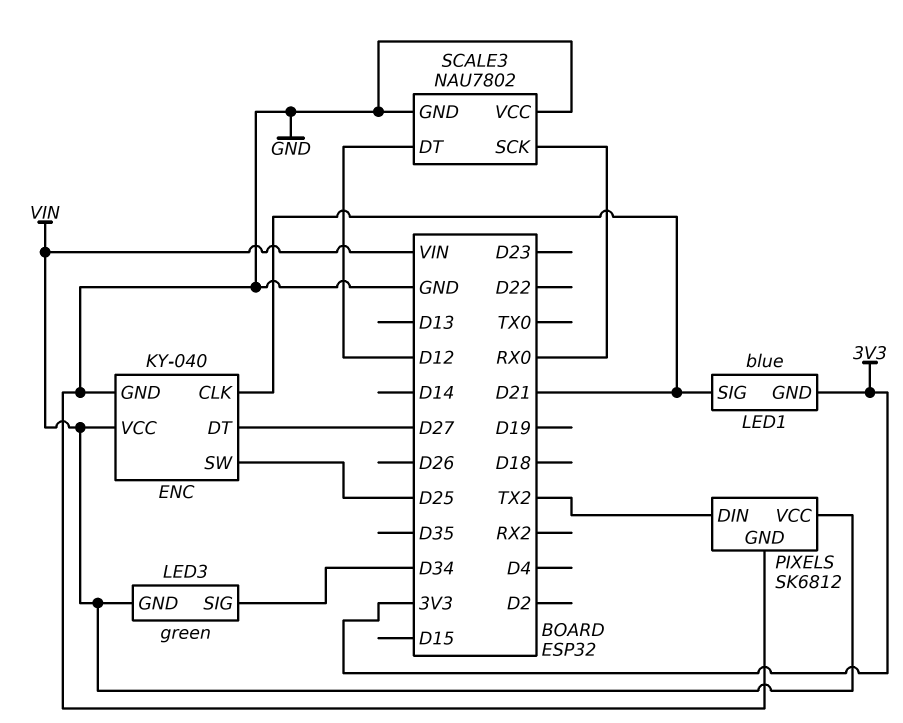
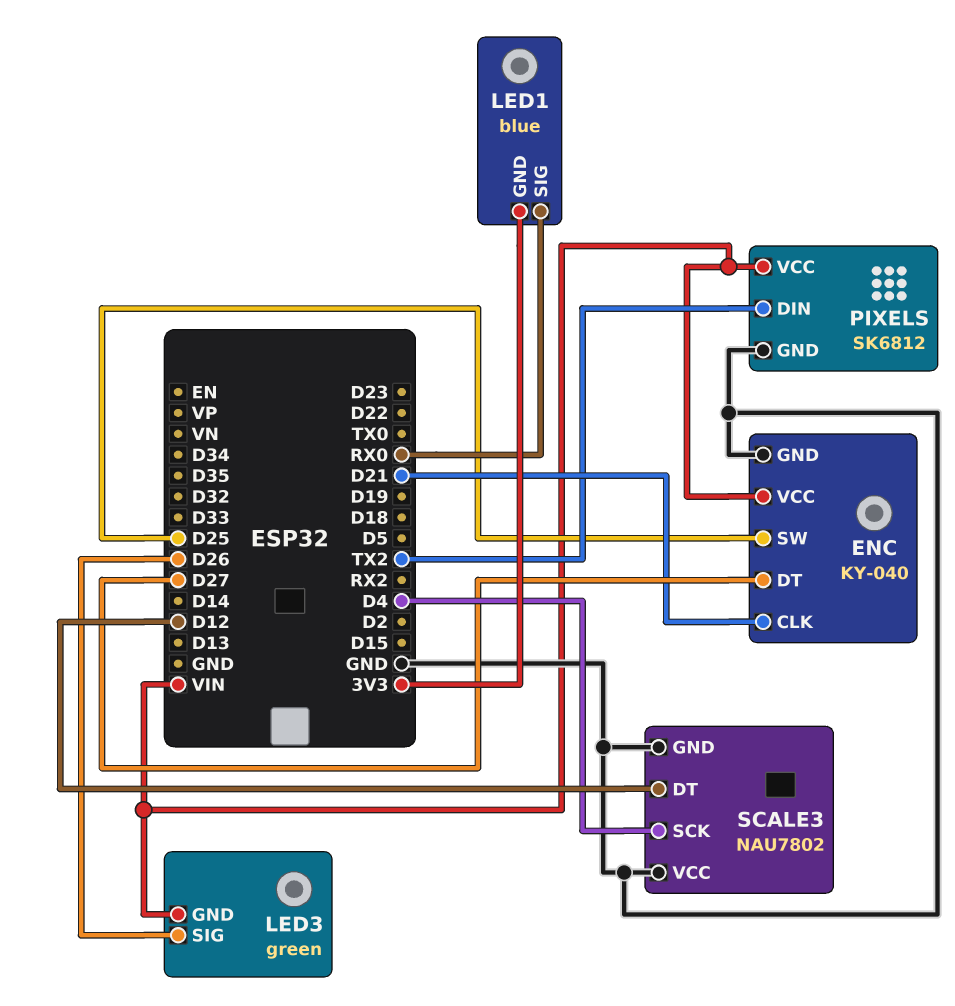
LED1 pin SIG: D21 -> RX0
LED3 pin SIG: D34 -> D26
SCALE3 pin SCK: RX0 -> D4

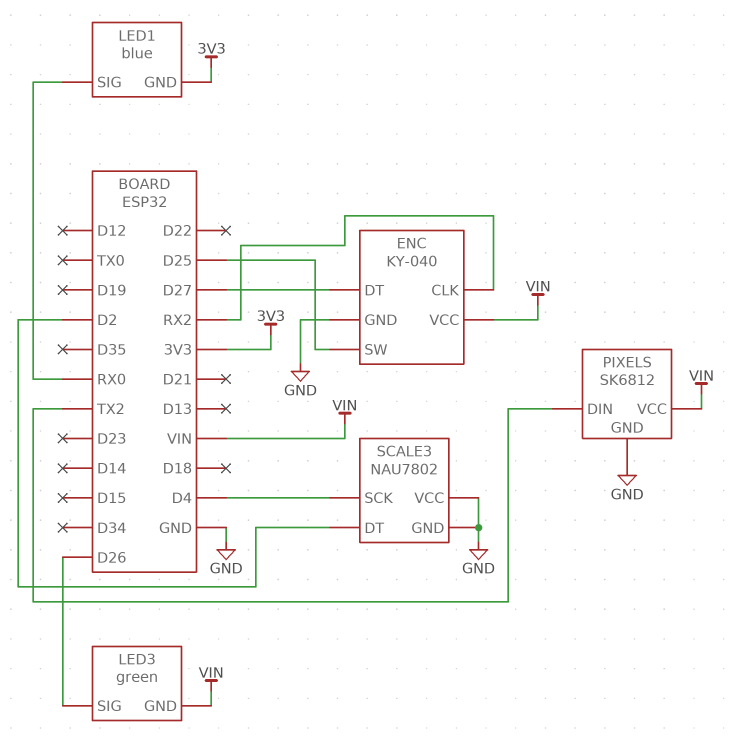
ENC pin CLK: D21 -> RX2
SCALE3 pin DT: D12 -> D2

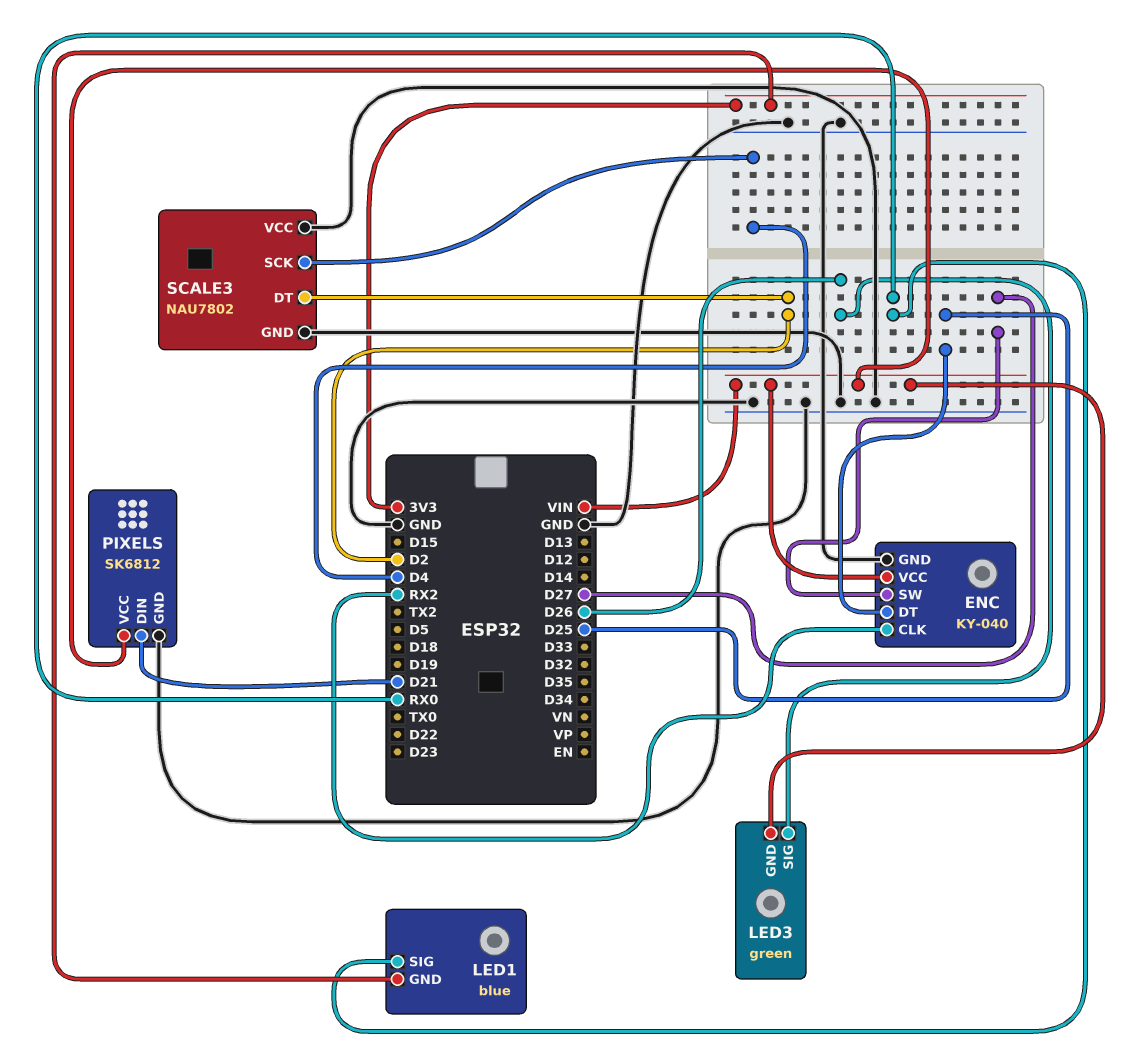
ENC pin DT: D27 -> D25
ENC pin SW: D25 -> D27
PIXELS pin DIN: TX2 -> D21

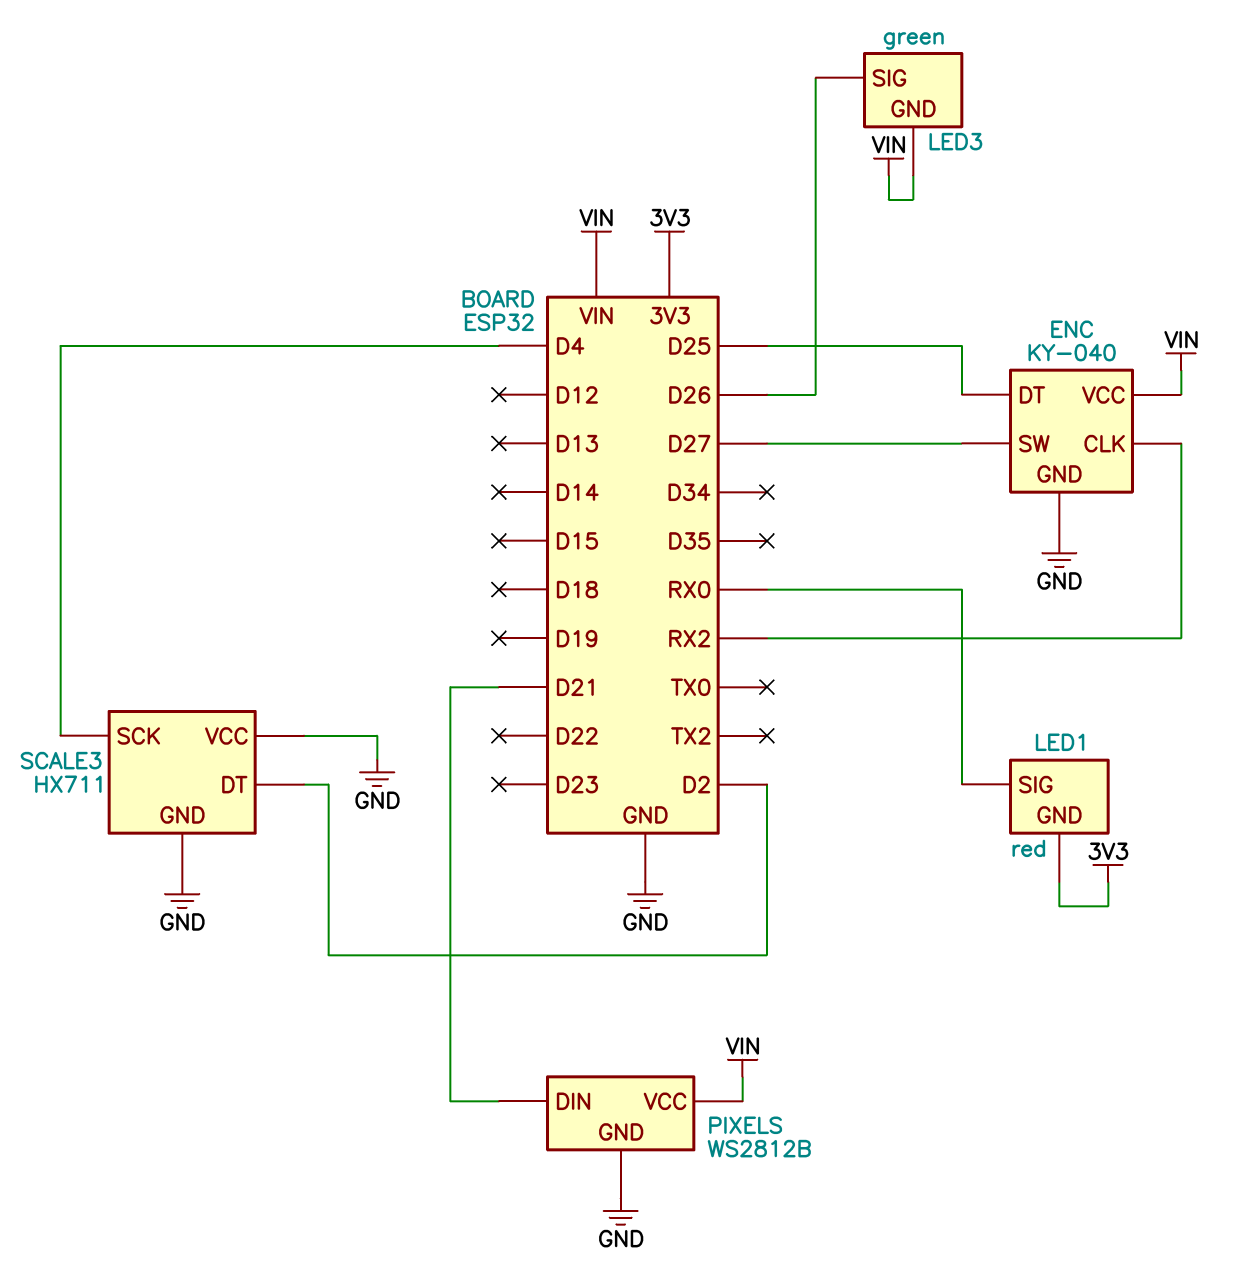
LED1: blue -> red
PIXELS: SK6812 -> WS2812B
SCALE3: NAU7802 -> HX711

